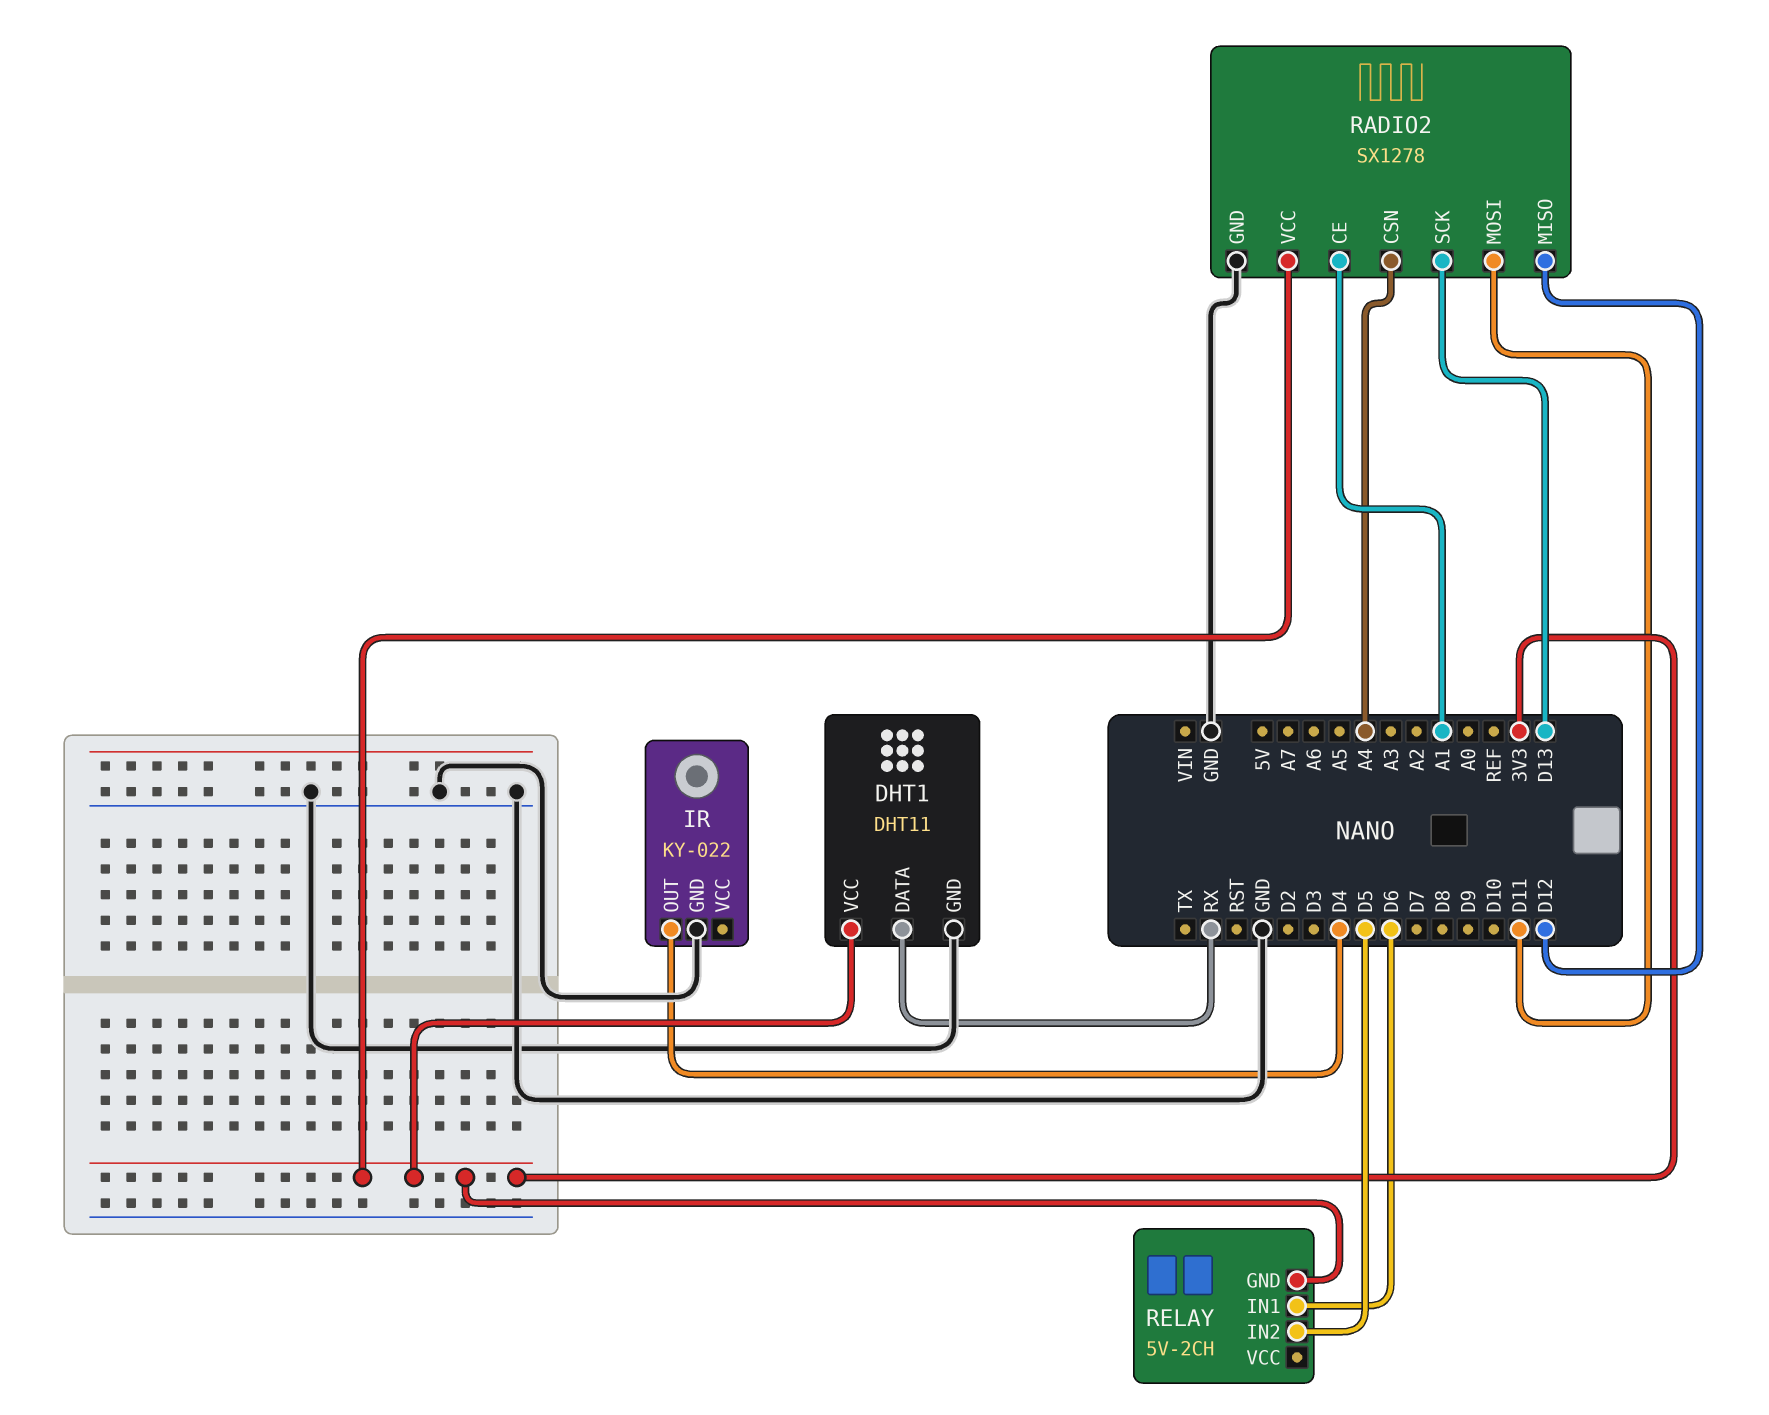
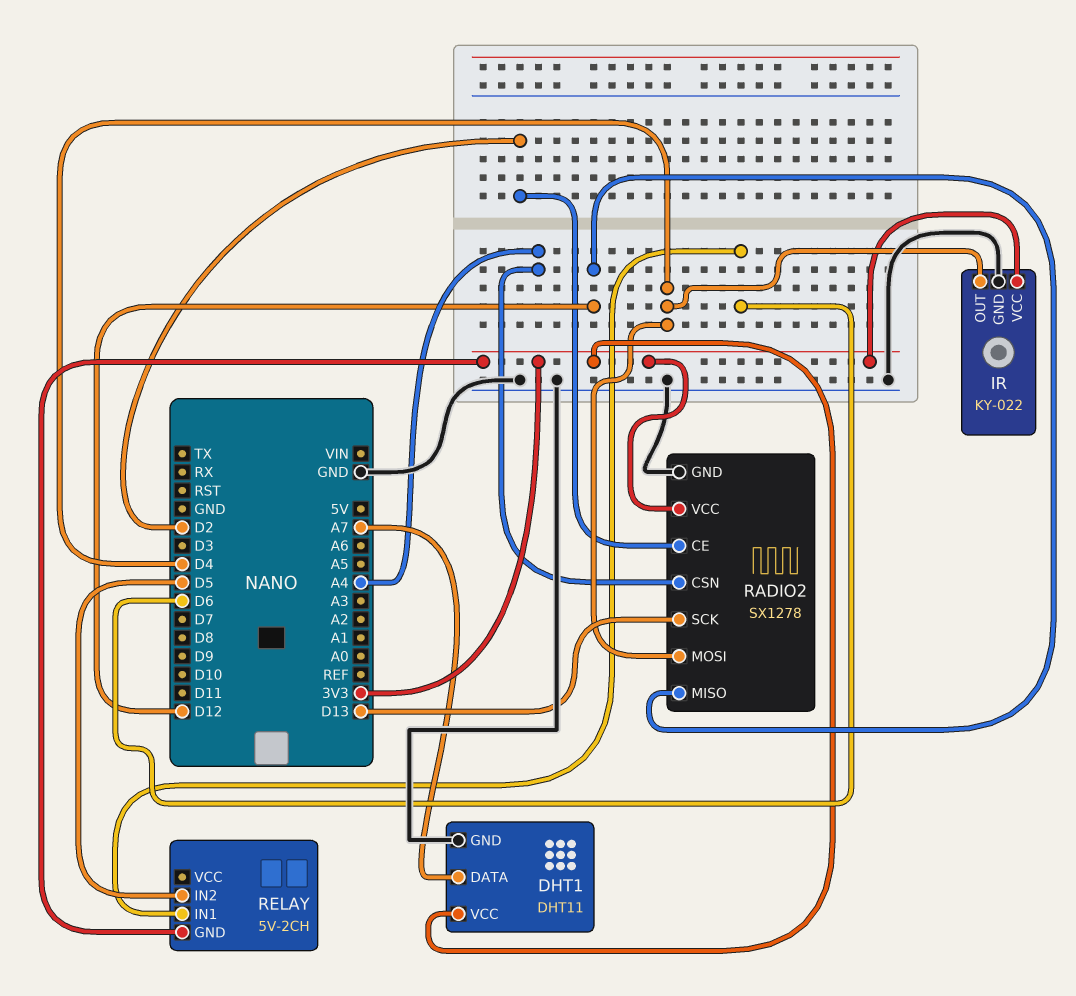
DHT1 pin DATA: RX -> A7
IR pin VCC: none -> 3V3
RADIO2 pin CE: A1 -> D2
RADIO2 pin MOSI: D11 -> D4

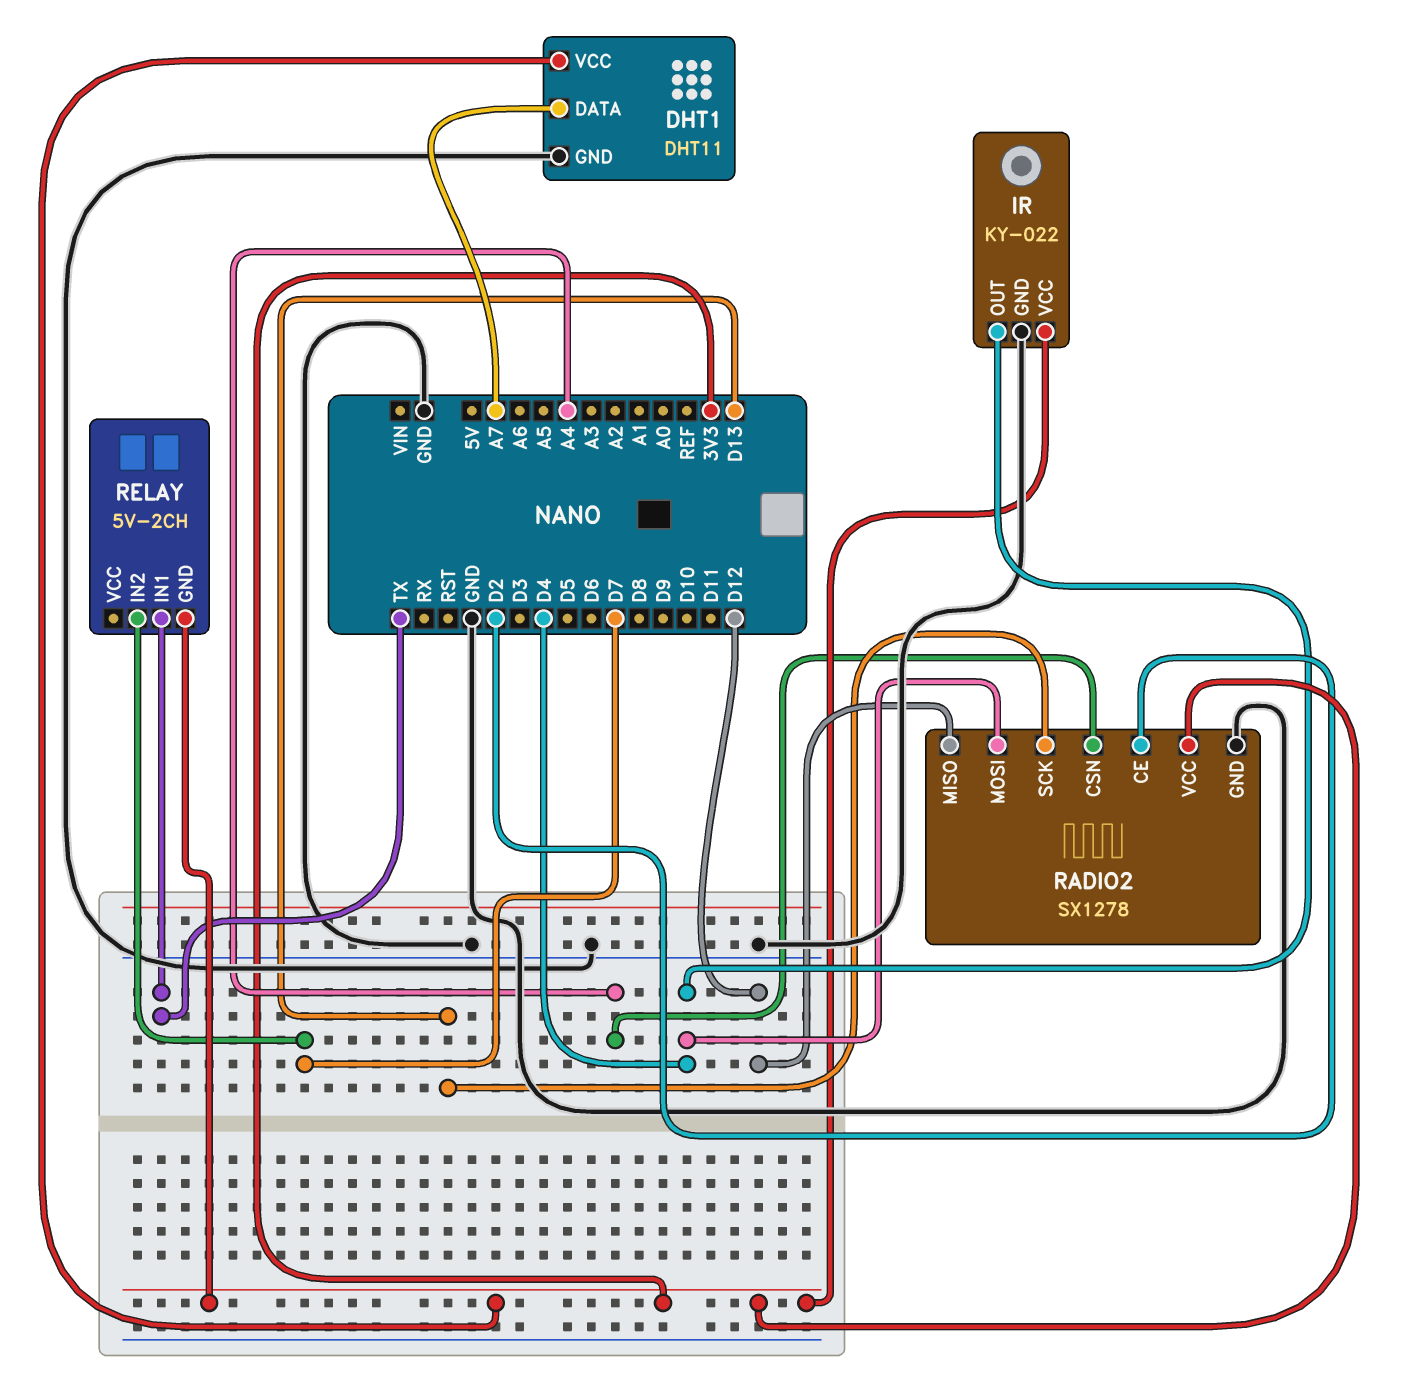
RELAY pin IN1: D6 -> TX
RELAY pin IN2: D5 -> D7

